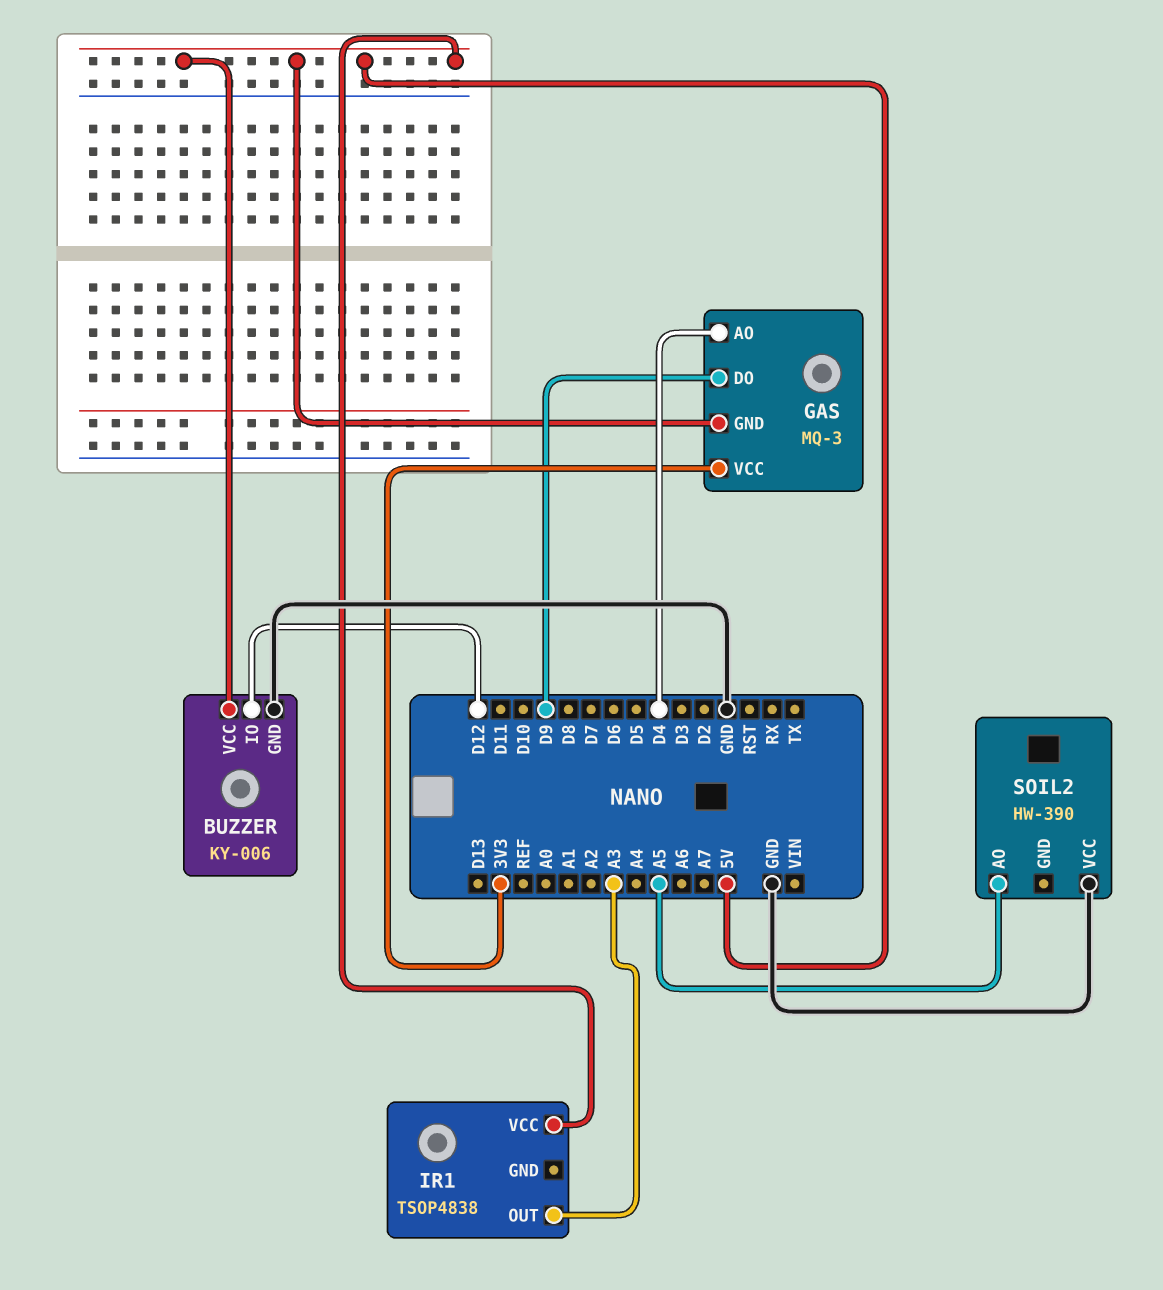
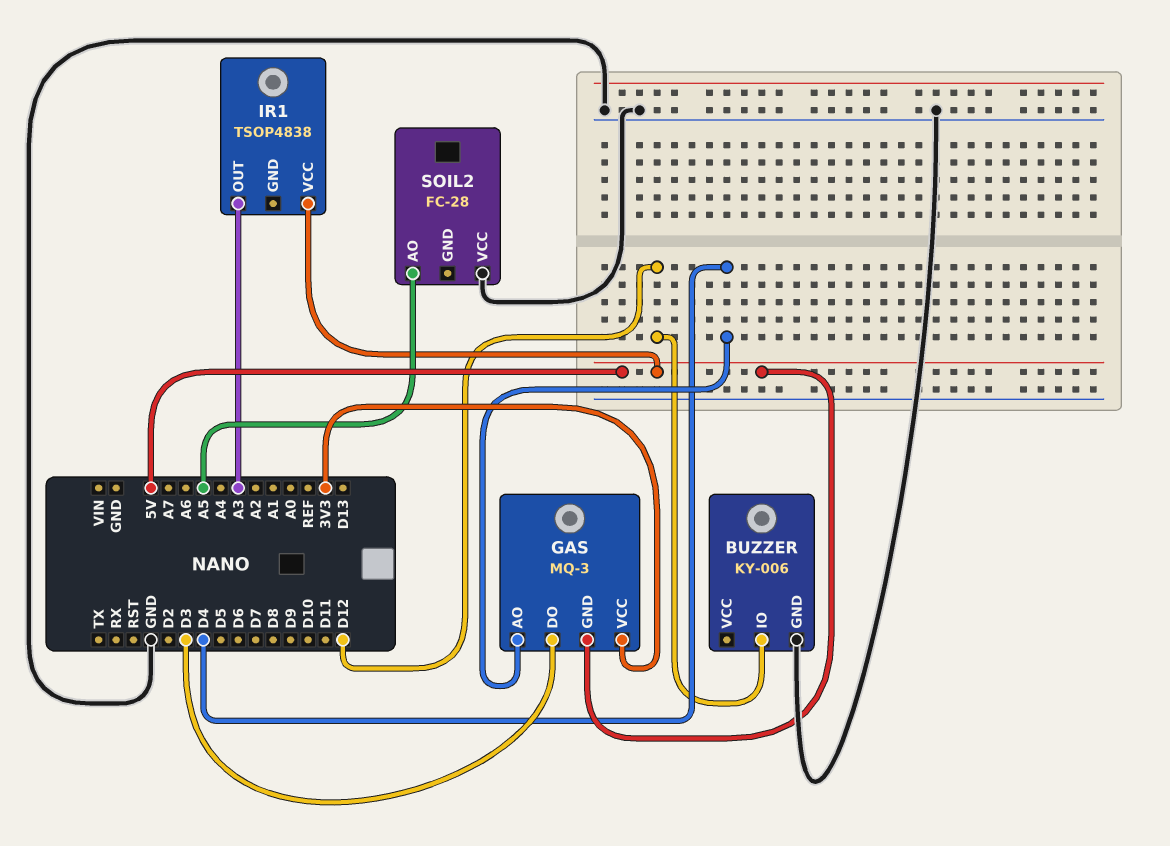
BUZZER pin VCC: 5V -> none
GAS pin DO: D9 -> D3
SOIL2: HW-390 -> FC-28

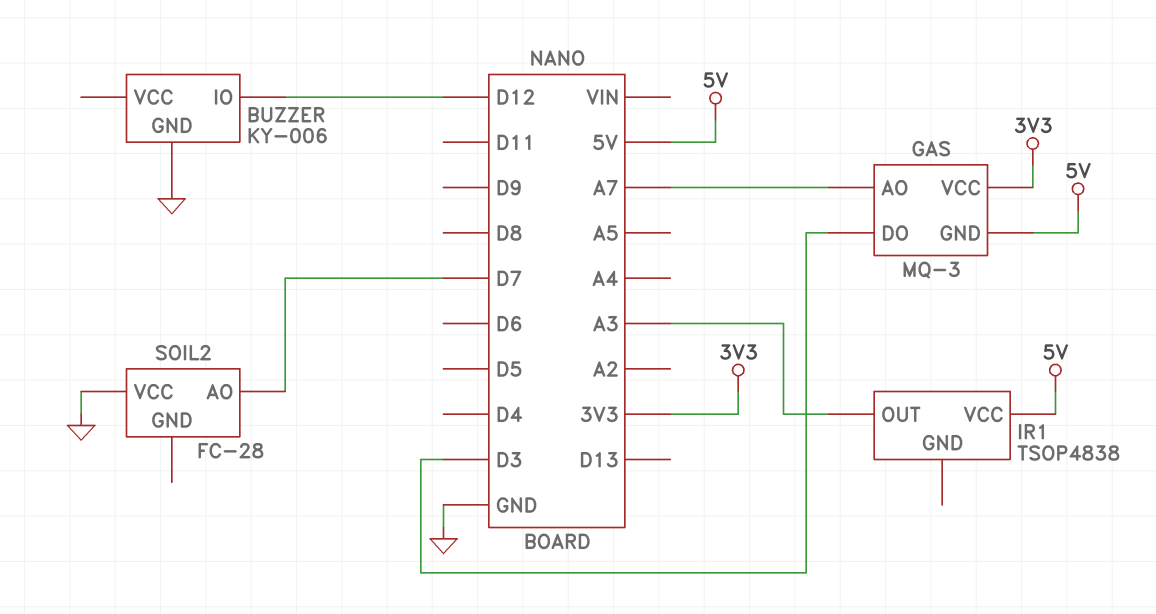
GAS pin AO: D4 -> A7
SOIL2 pin AO: A5 -> D7

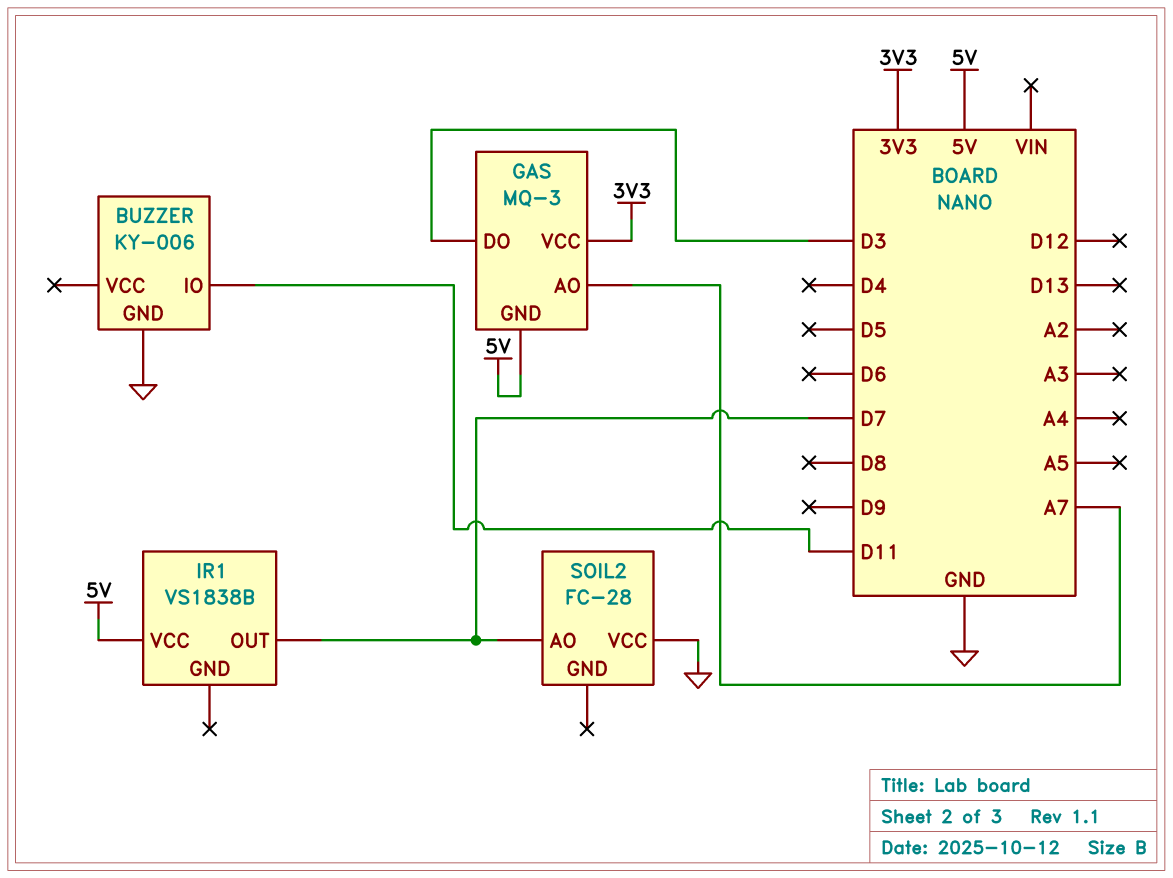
BUZZER pin IO: D12 -> D11
IR1: TSOP4838 -> VS1838B
IR1 pin OUT: A3 -> D7

